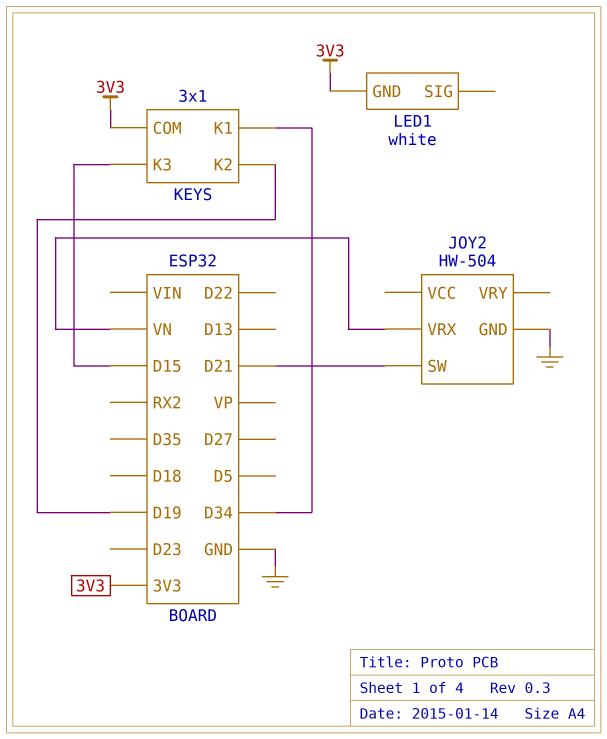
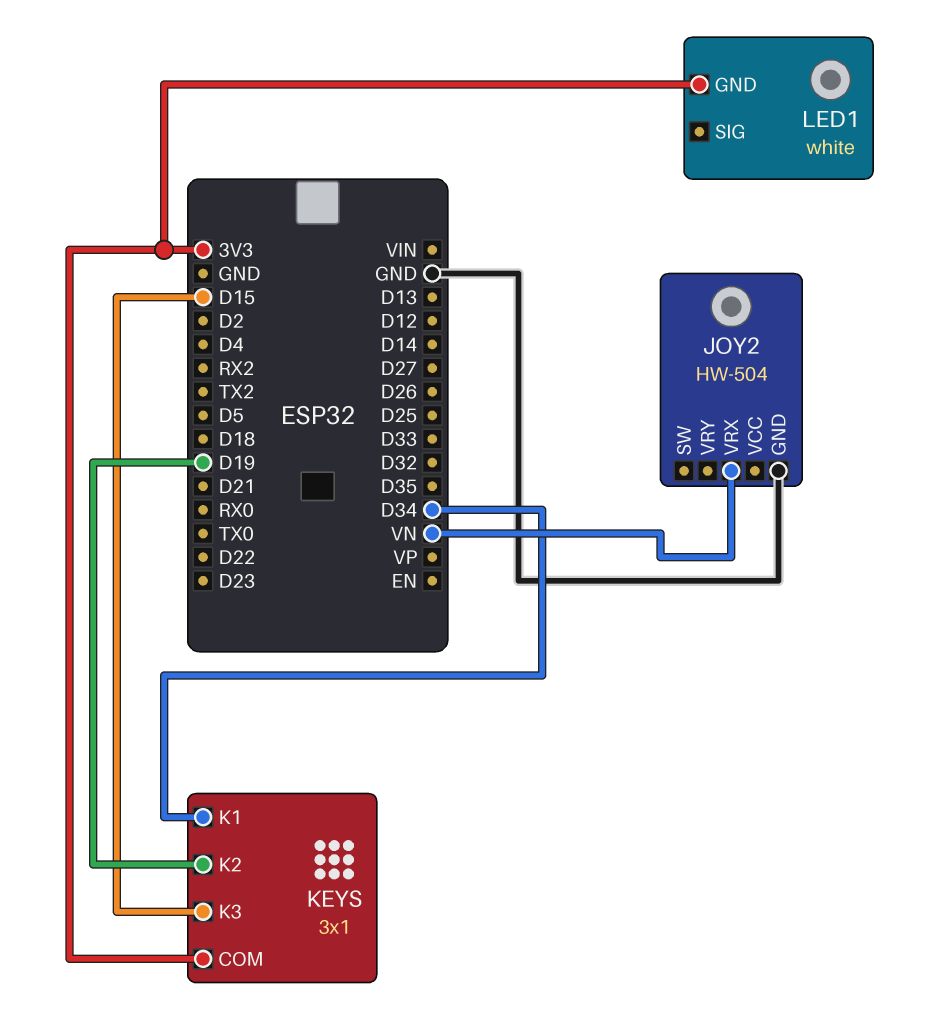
JOY2 pin SW: D21 -> none

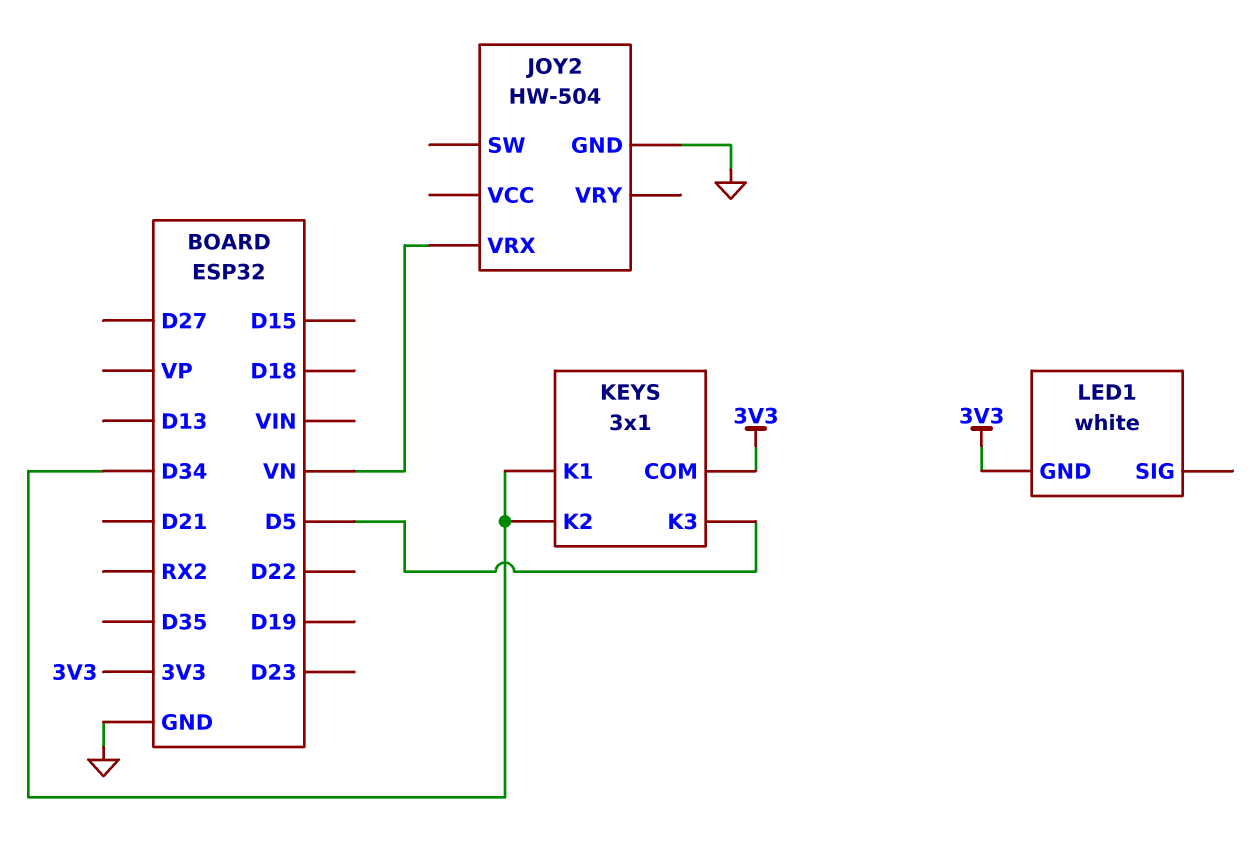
KEYS pin K2: D19 -> D34
KEYS pin K3: D15 -> D5

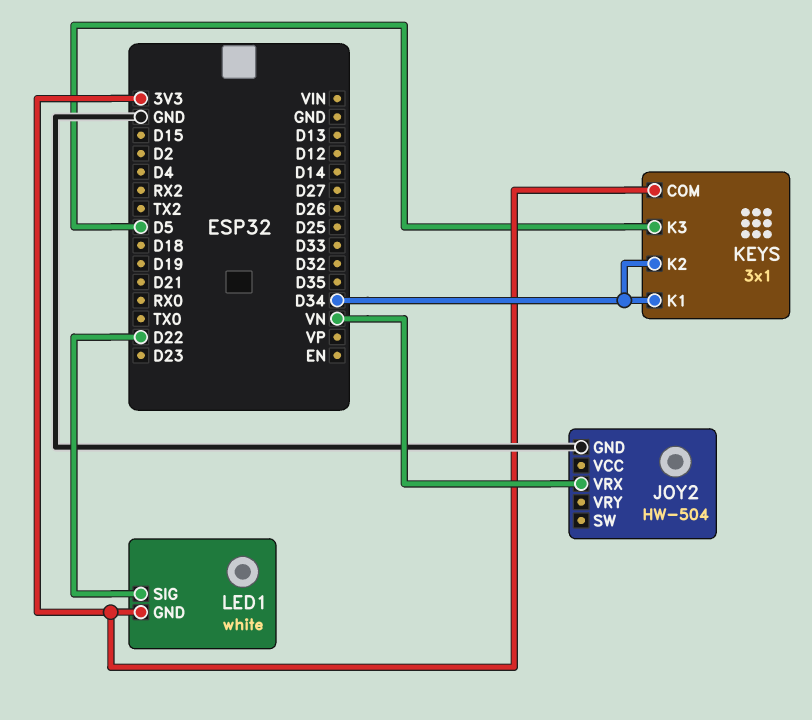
LED1 pin SIG: none -> D22

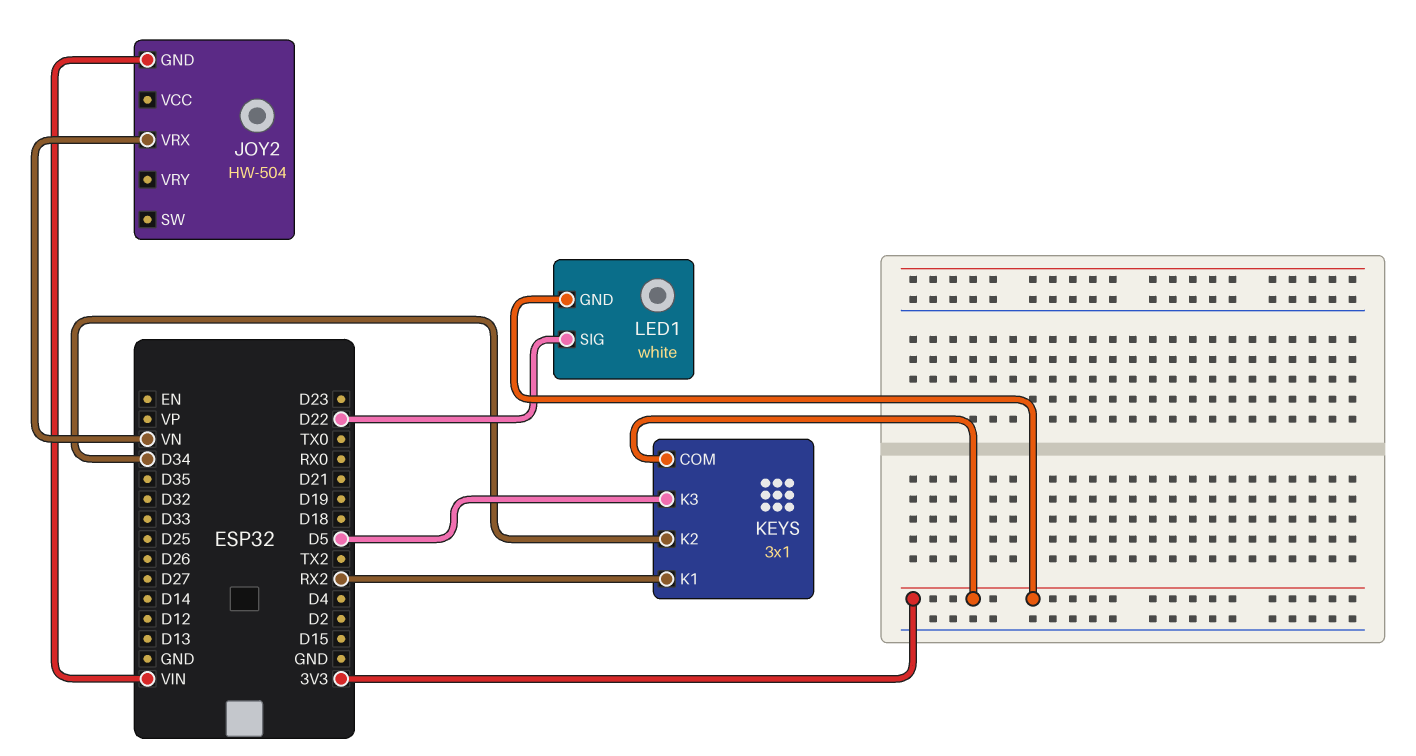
JOY2 pin GND: GND -> VIN
KEYS pin K1: D34 -> RX2

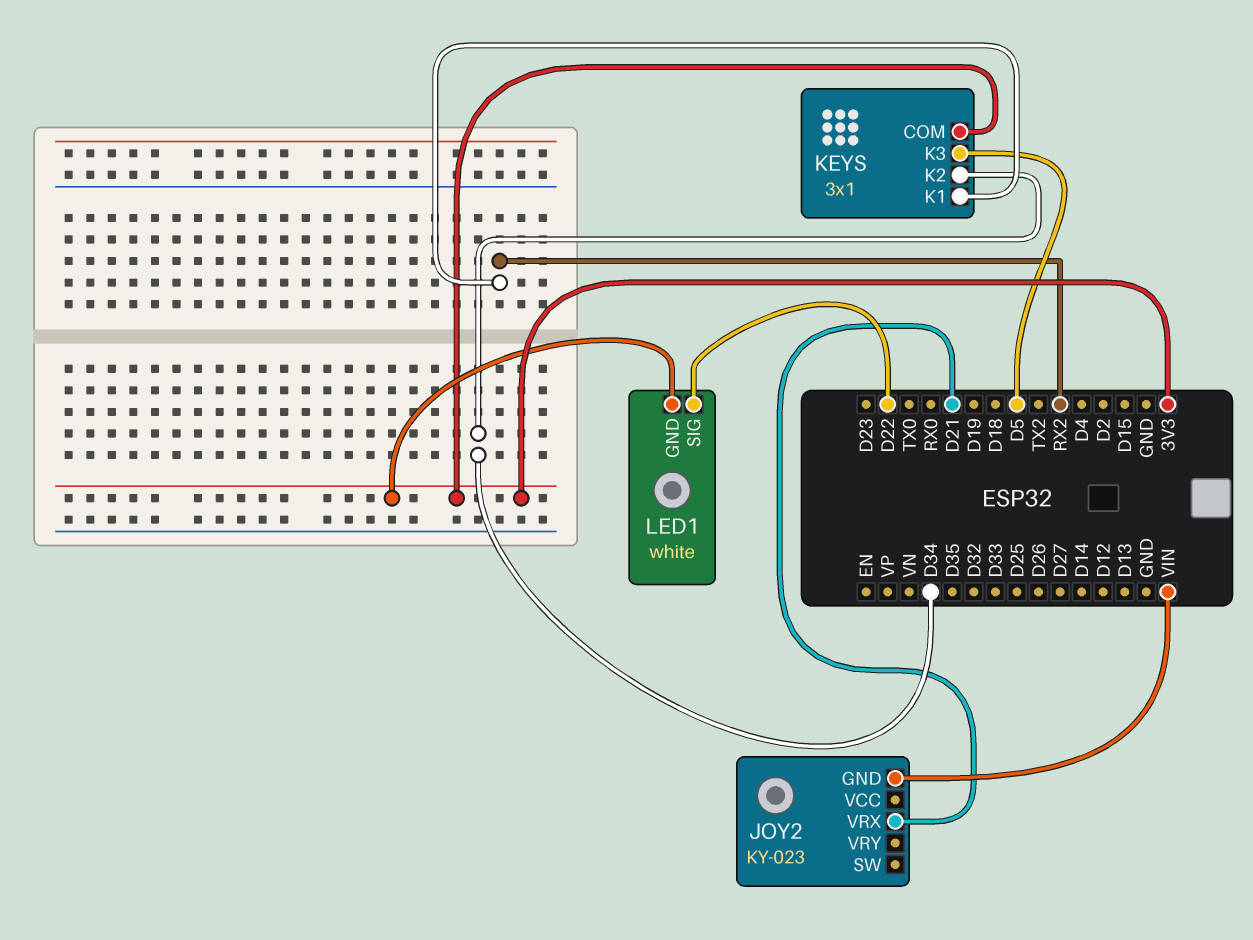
JOY2: HW-504 -> KY-023
JOY2 pin VRX: VN -> D21

